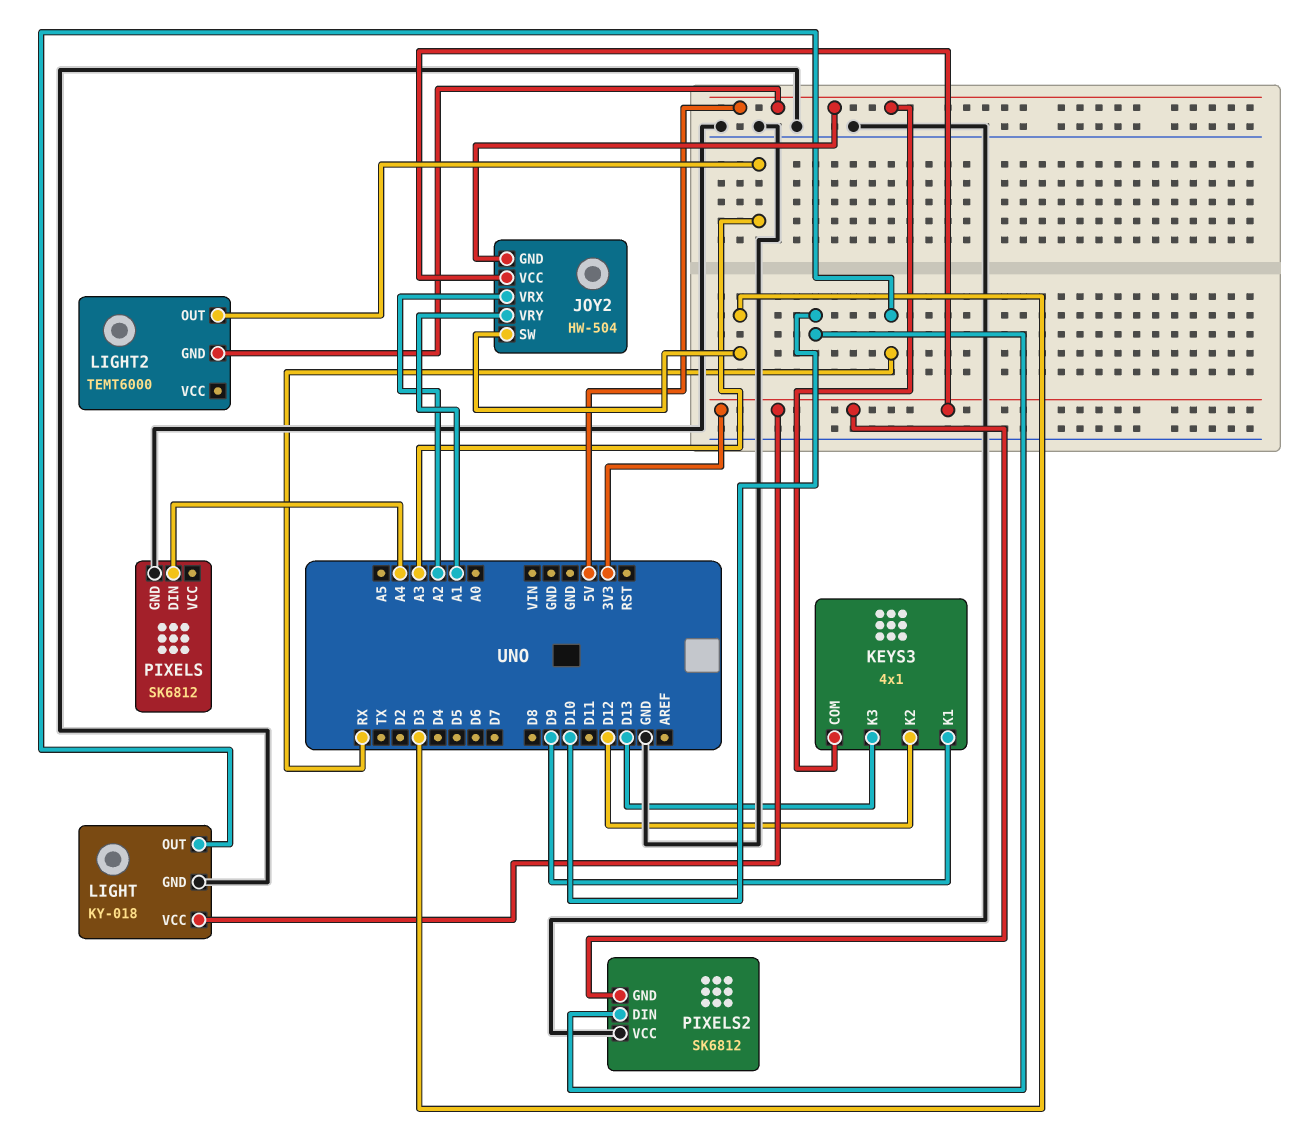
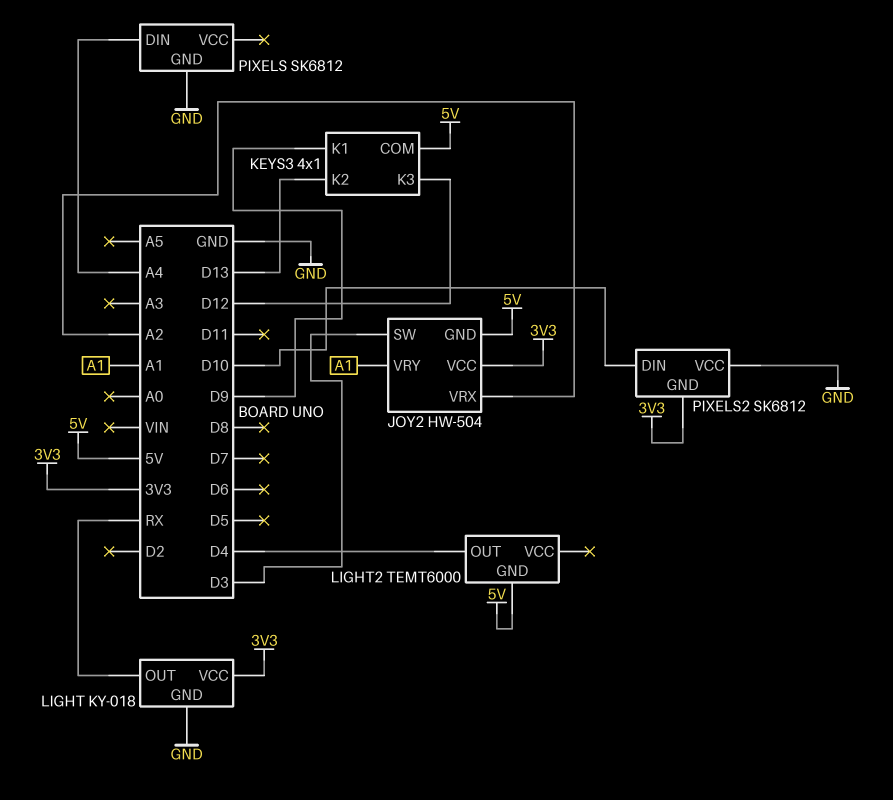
KEYS3 pin K2: D12 -> D13
KEYS3 pin K3: D13 -> D12
LIGHT2 pin OUT: A3 -> D4

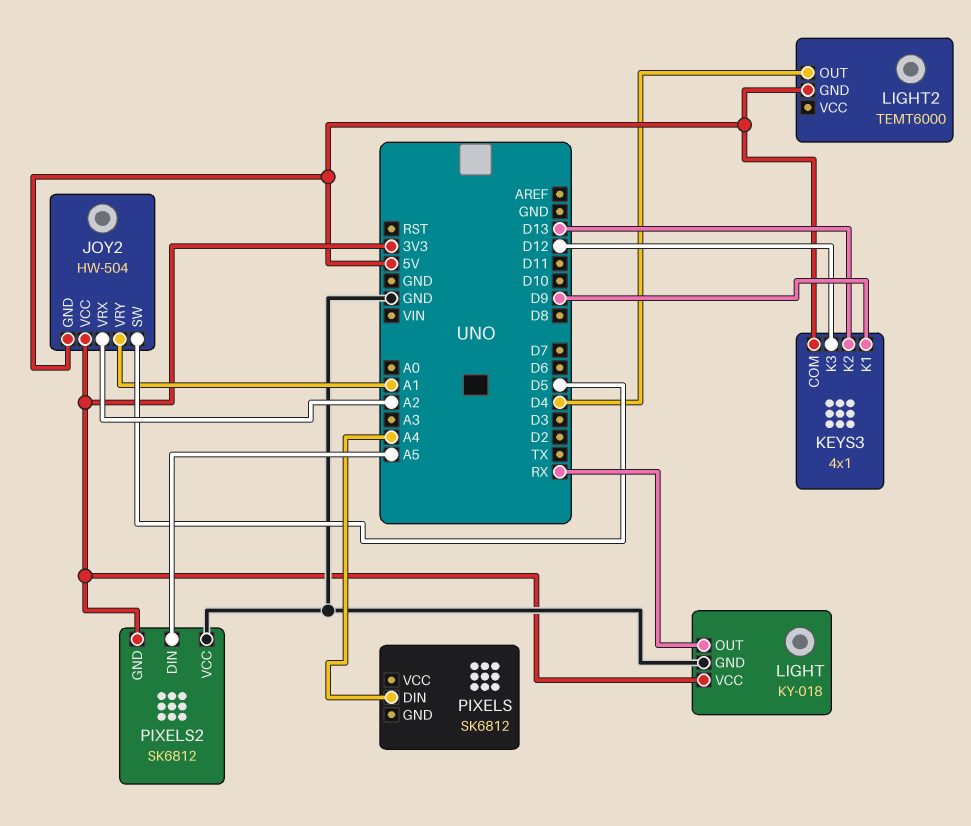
JOY2 pin SW: D3 -> D5
PIXELS pin GND: GND -> none
PIXELS2 pin DIN: D10 -> A5

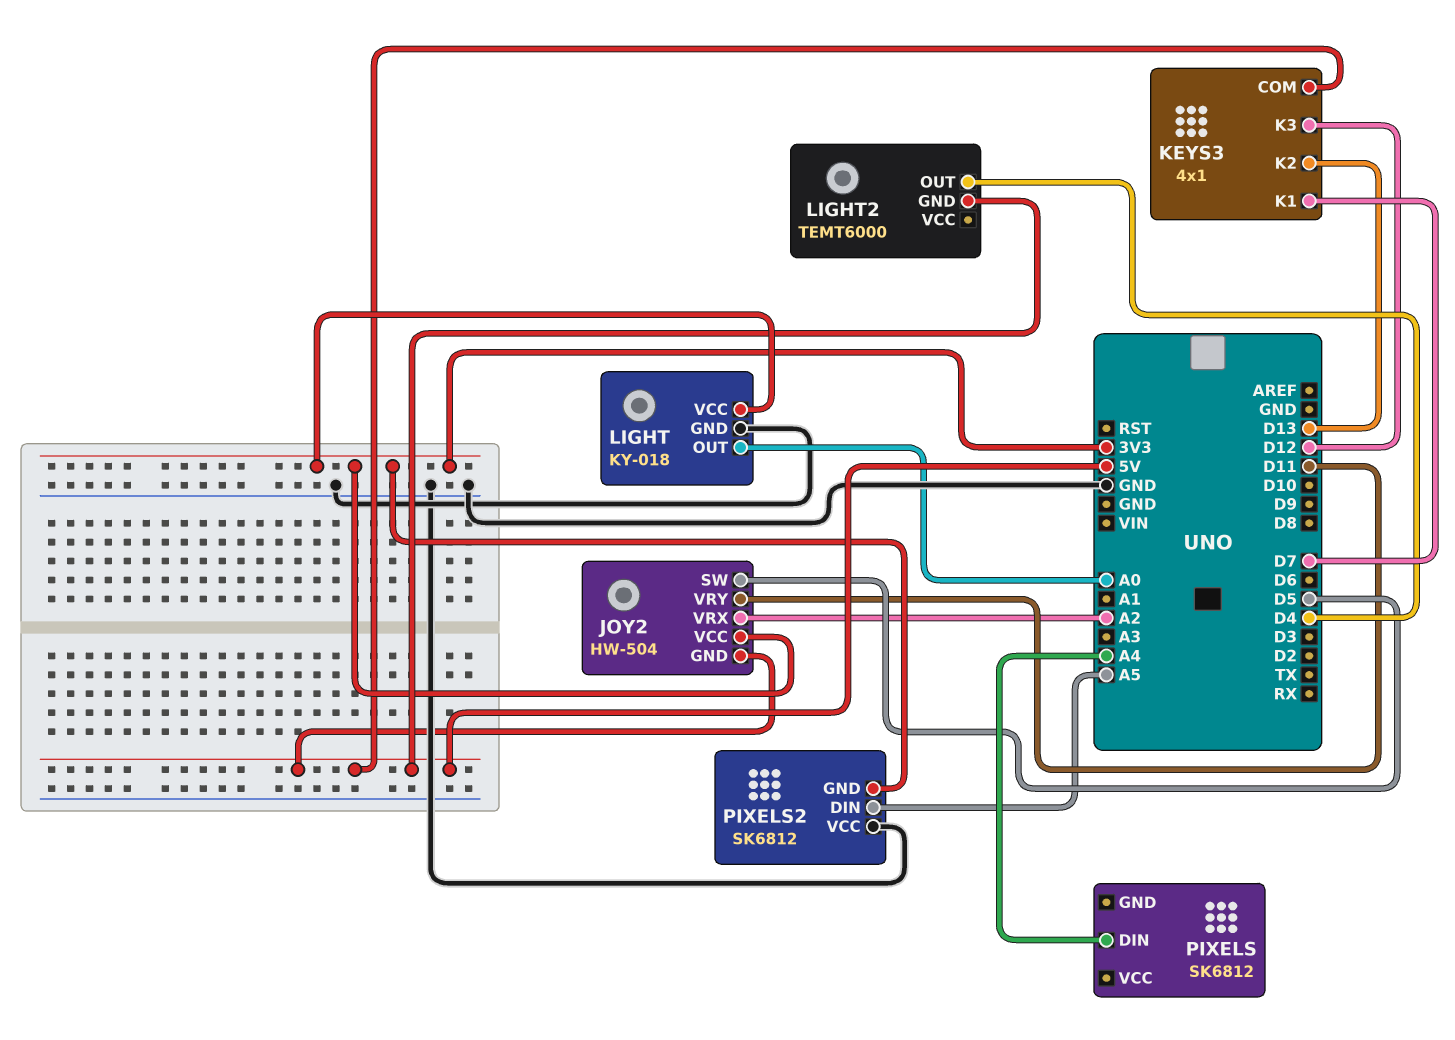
JOY2 pin VRY: A1 -> D11
KEYS3 pin K1: D9 -> D7
LIGHT pin OUT: RX -> A0

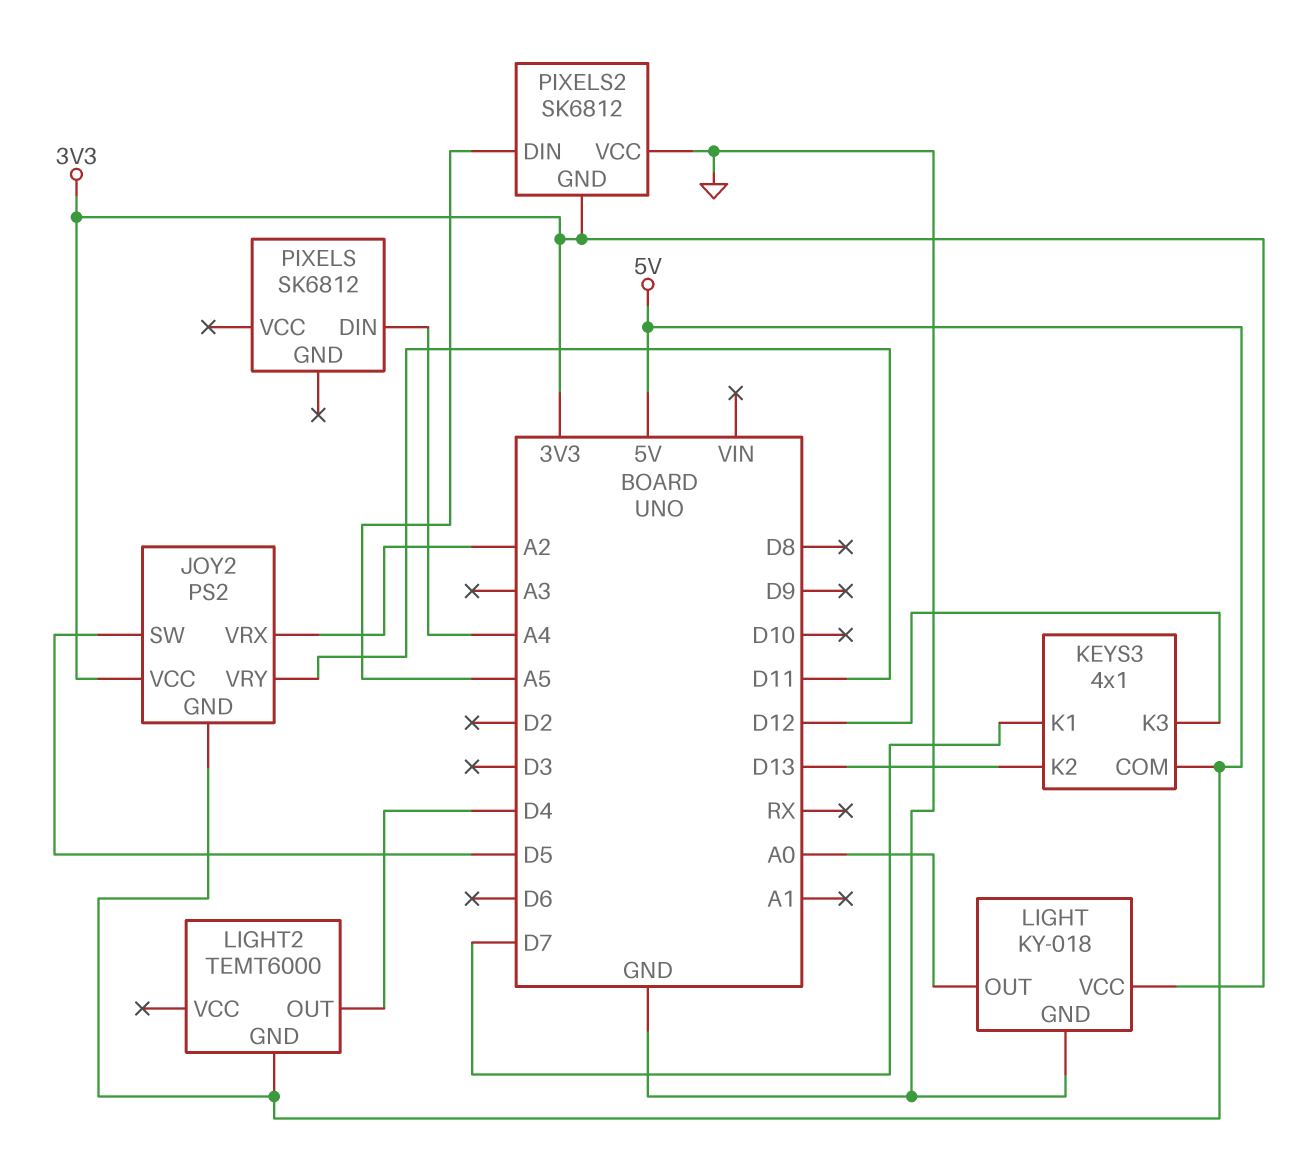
JOY2: HW-504 -> PS2

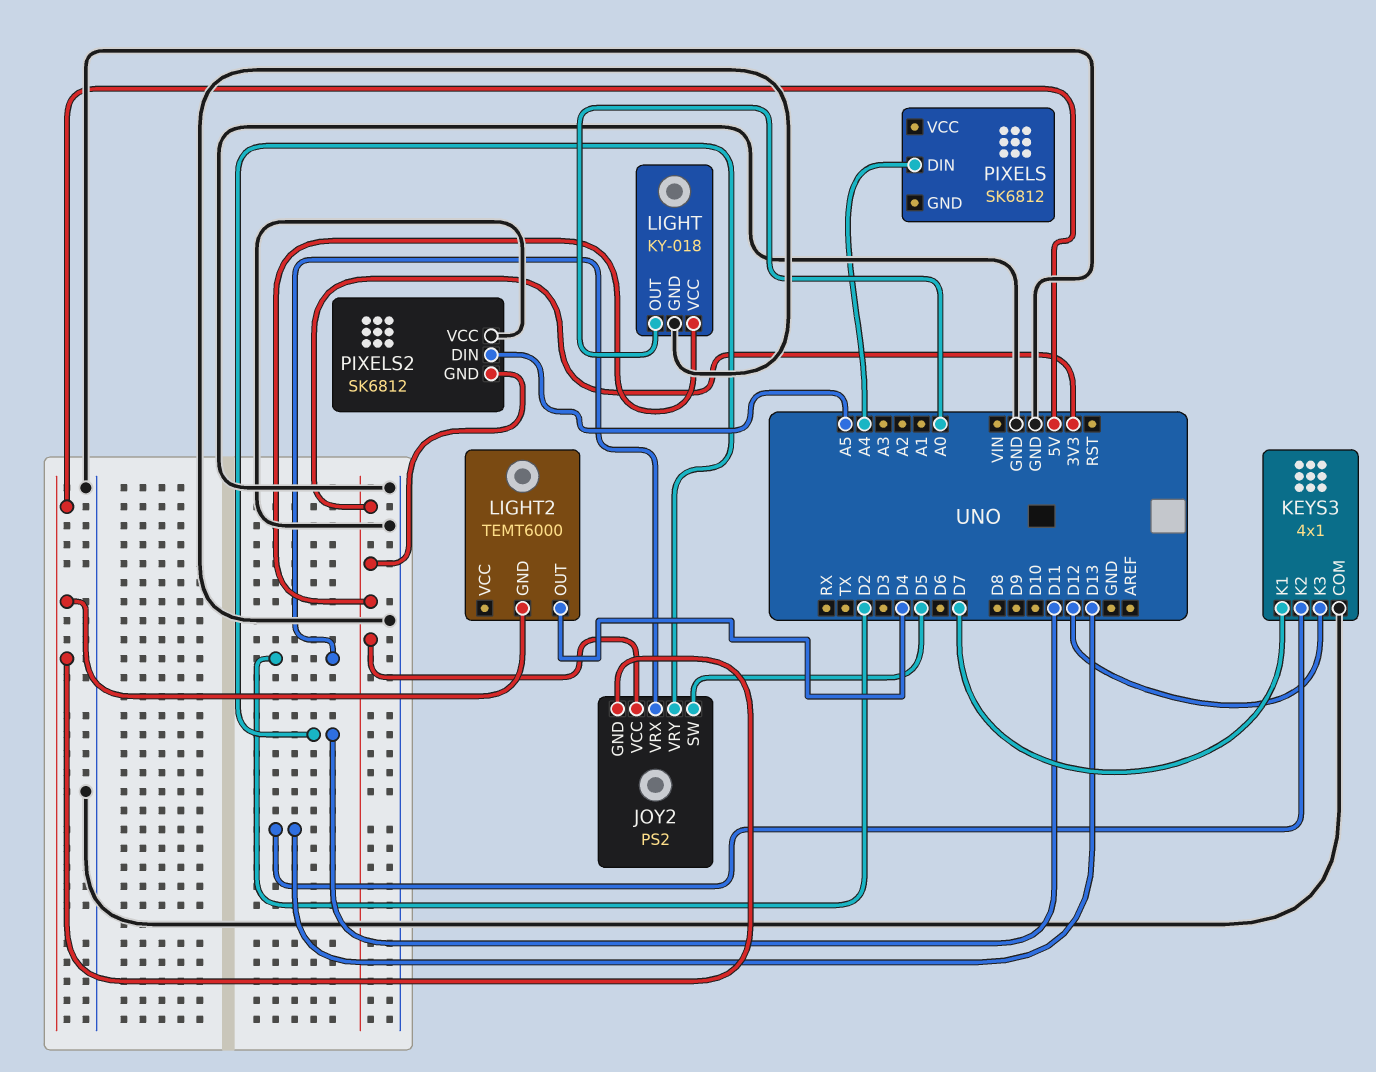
JOY2 pin VRX: A2 -> D2
KEYS3 pin COM: 5V -> GND

